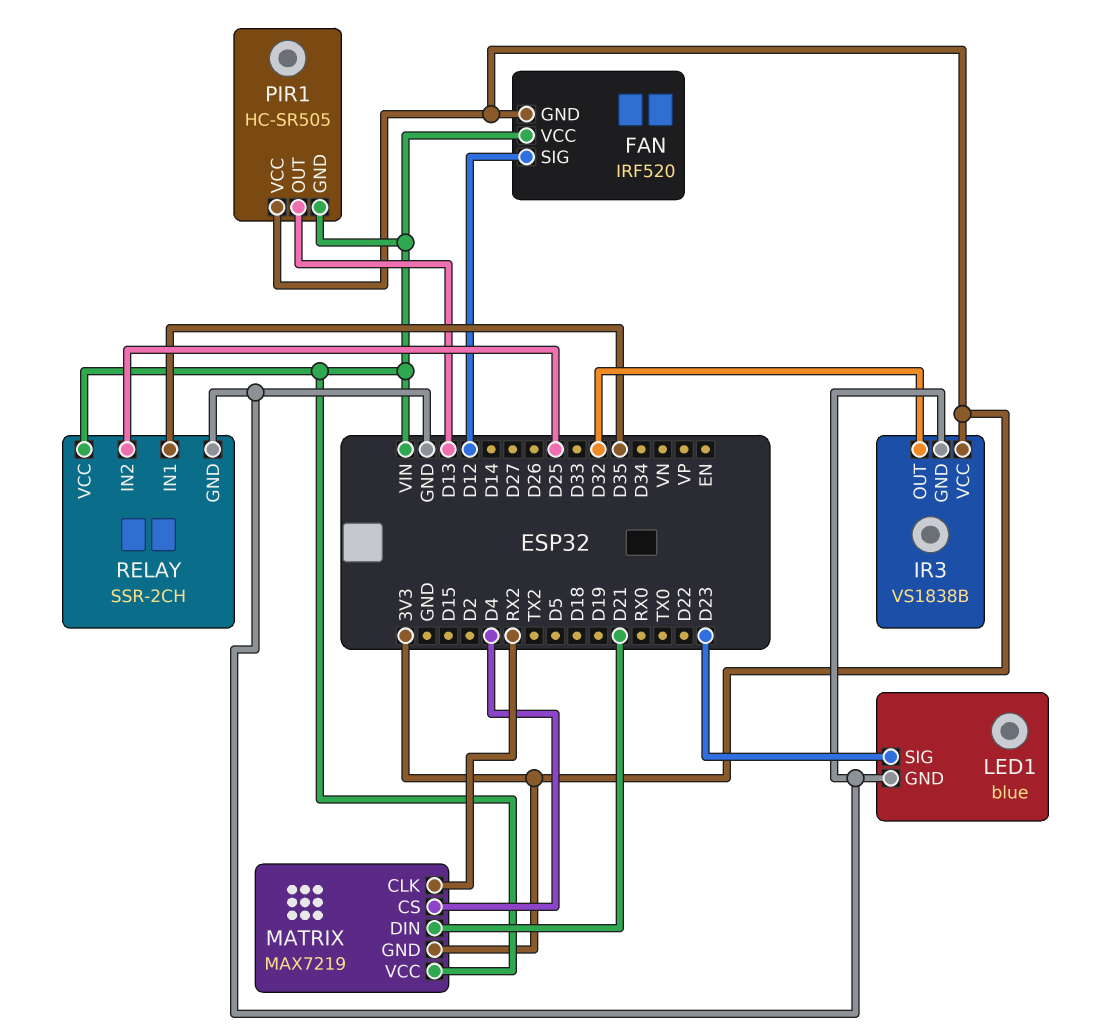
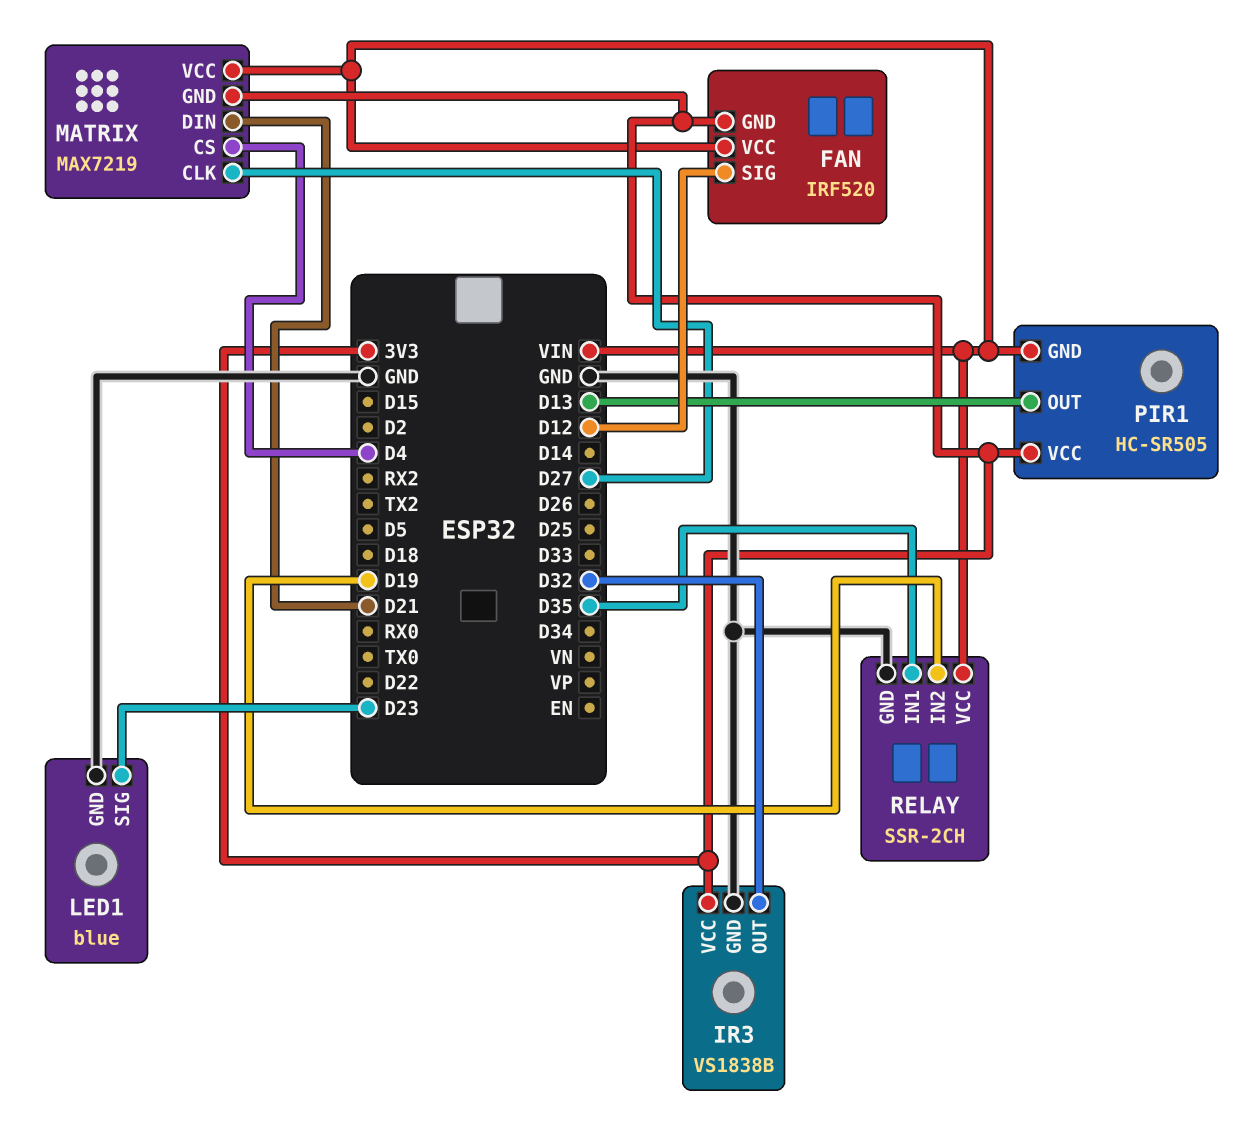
MATRIX pin CLK: RX2 -> D27
RELAY pin IN2: D25 -> D19

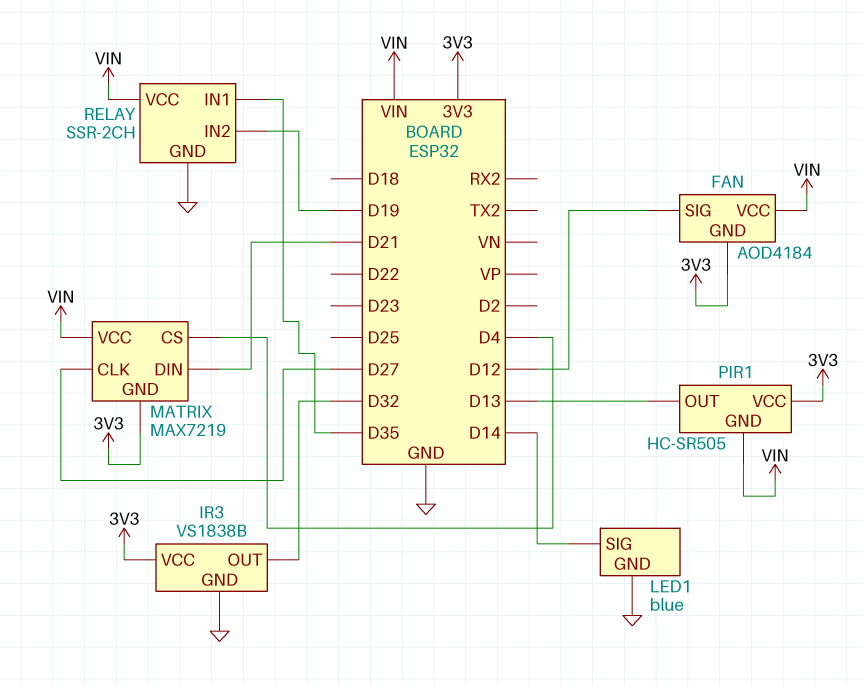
FAN: IRF520 -> AOD4184
LED1 pin SIG: D23 -> D14

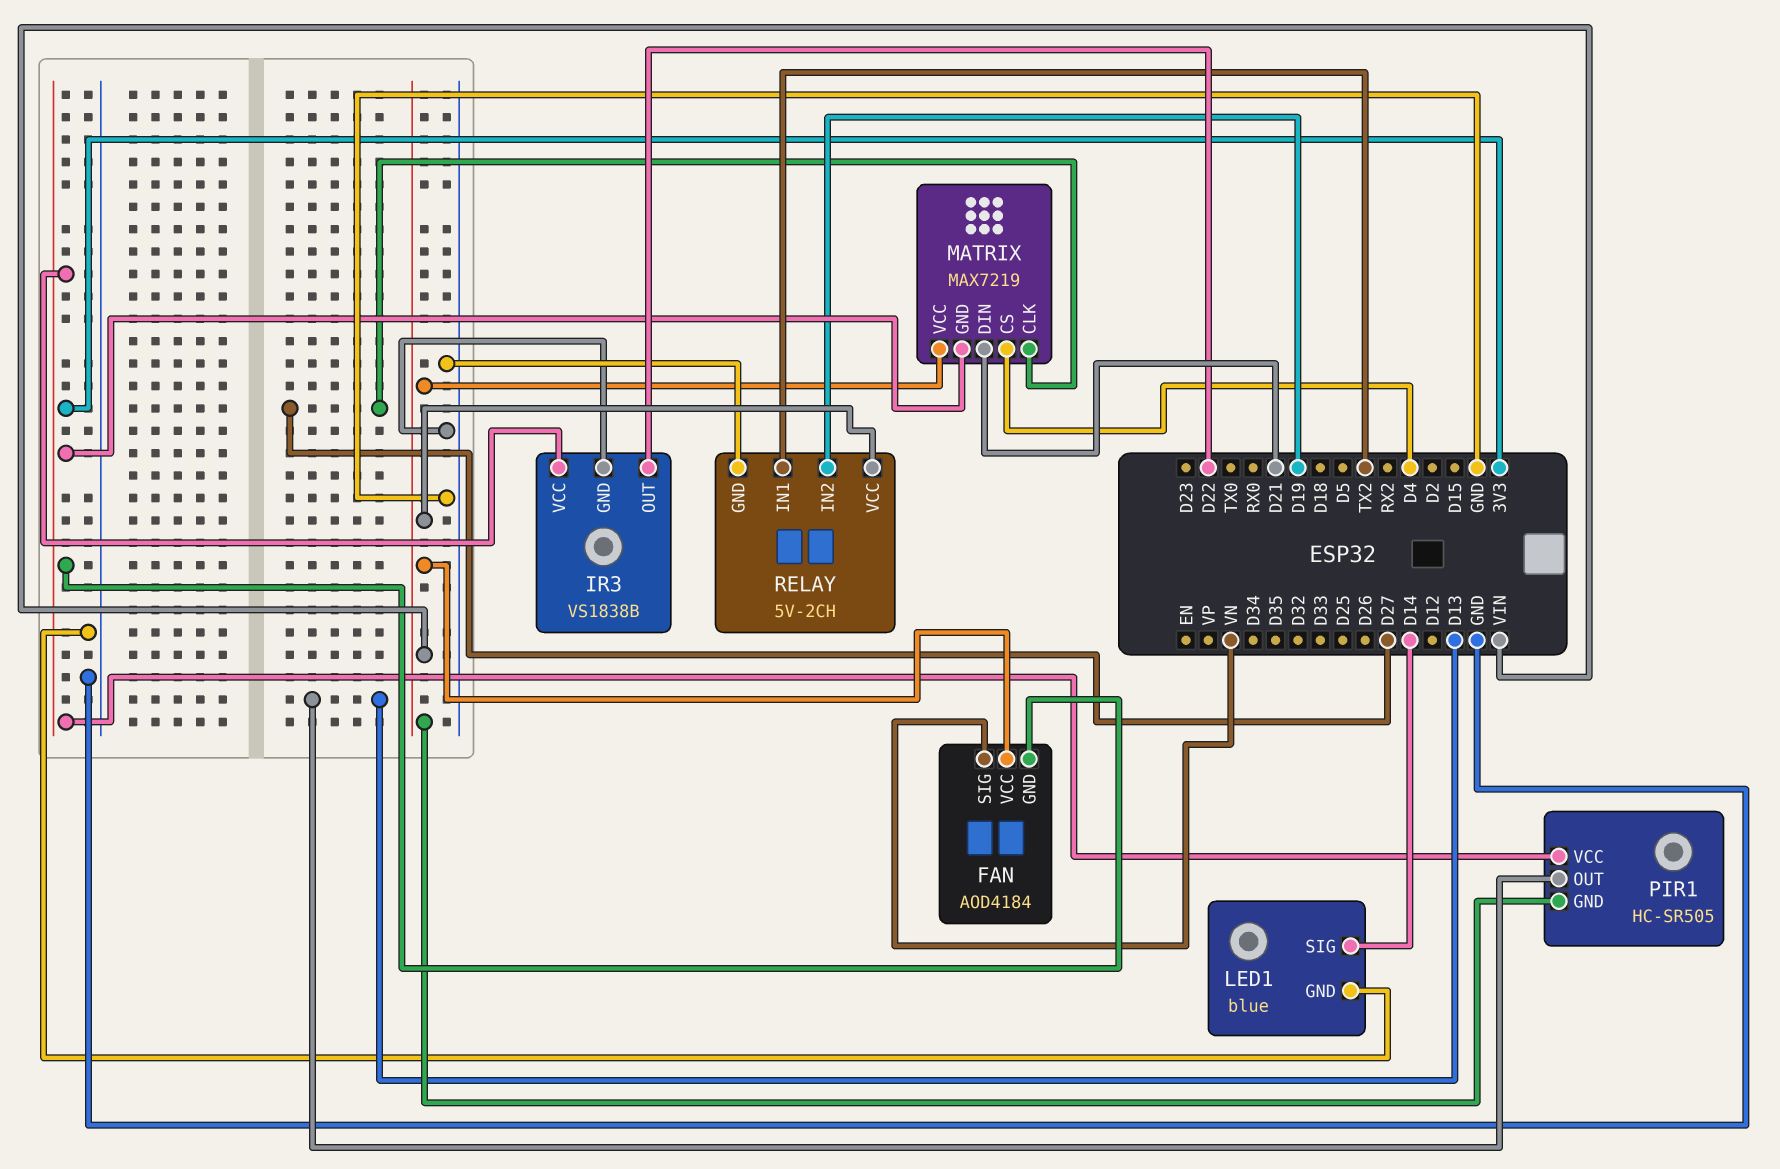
FAN pin SIG: D12 -> VN
IR3 pin OUT: D32 -> D22
RELAY: SSR-2CH -> 5V-2CH
RELAY pin IN1: D35 -> TX2

